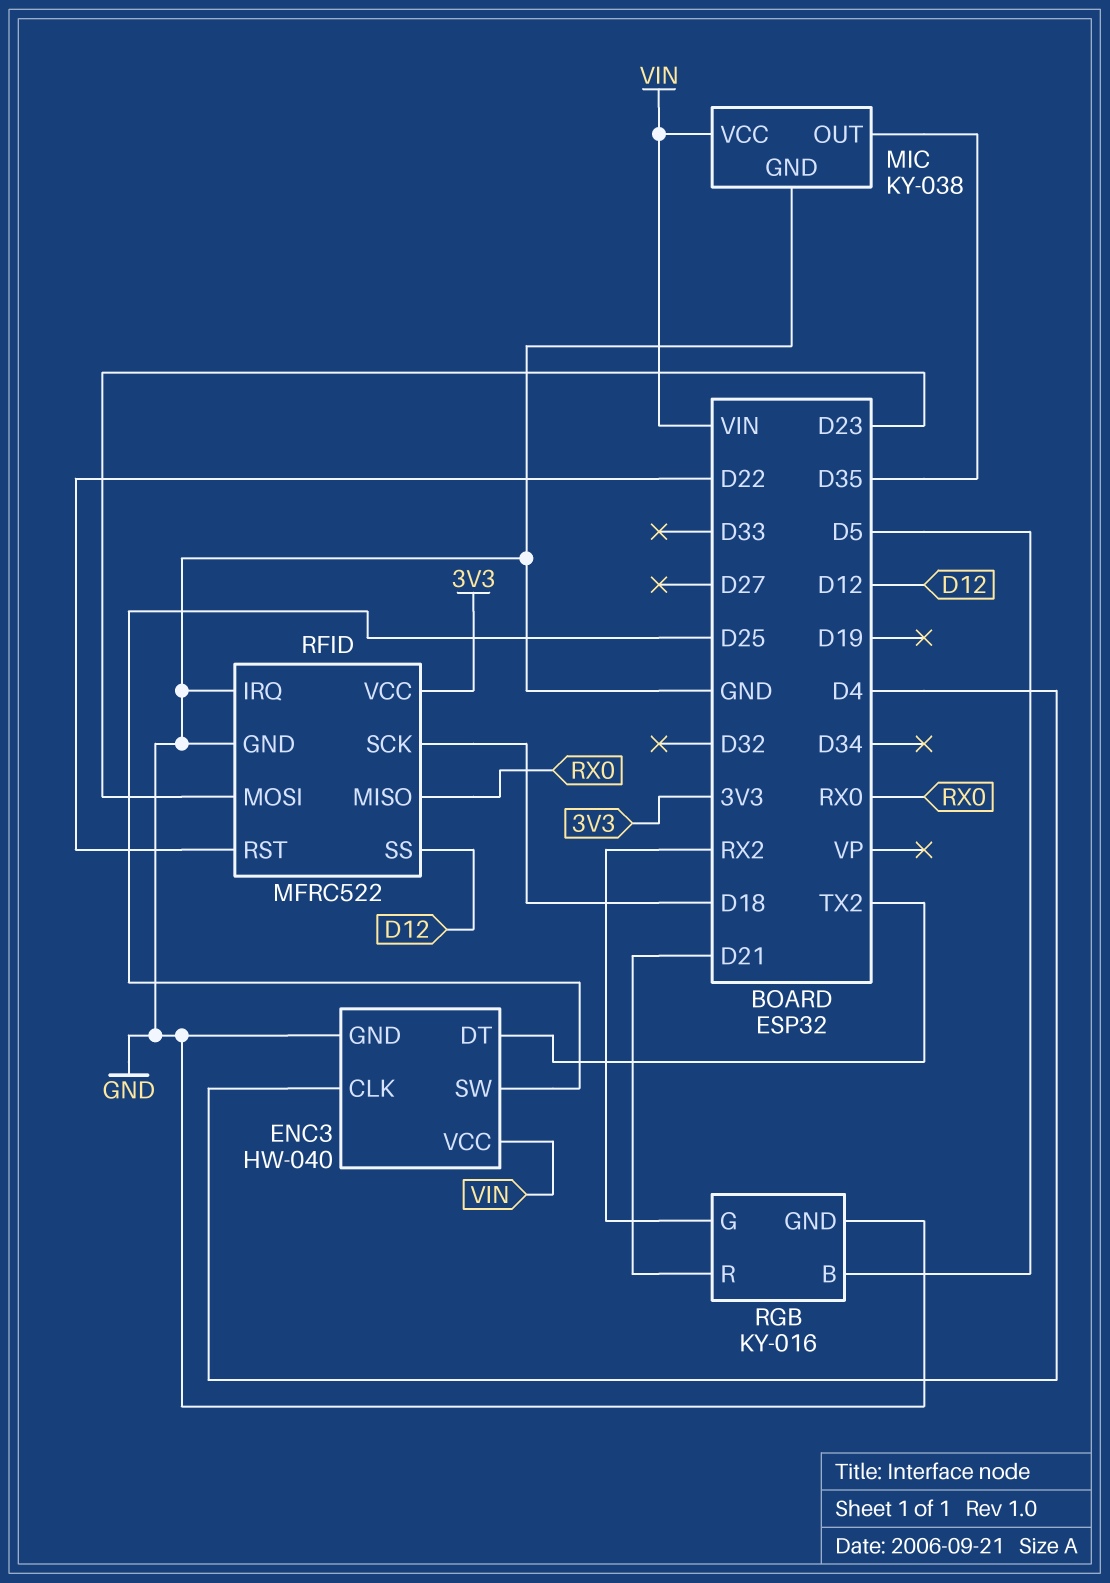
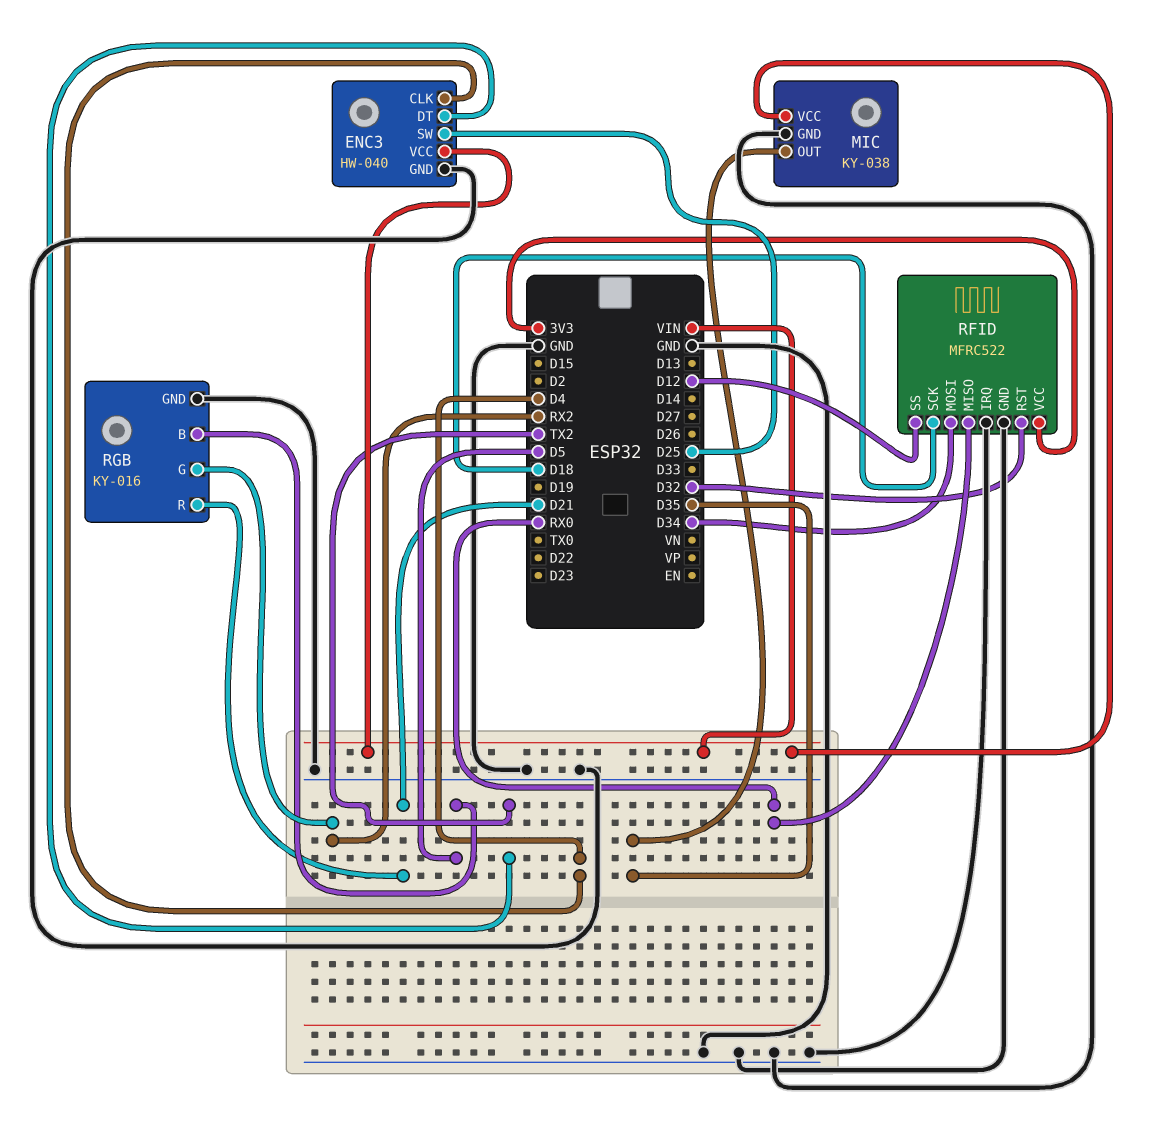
RFID pin MOSI: D23 -> D34
RFID pin RST: D22 -> D32

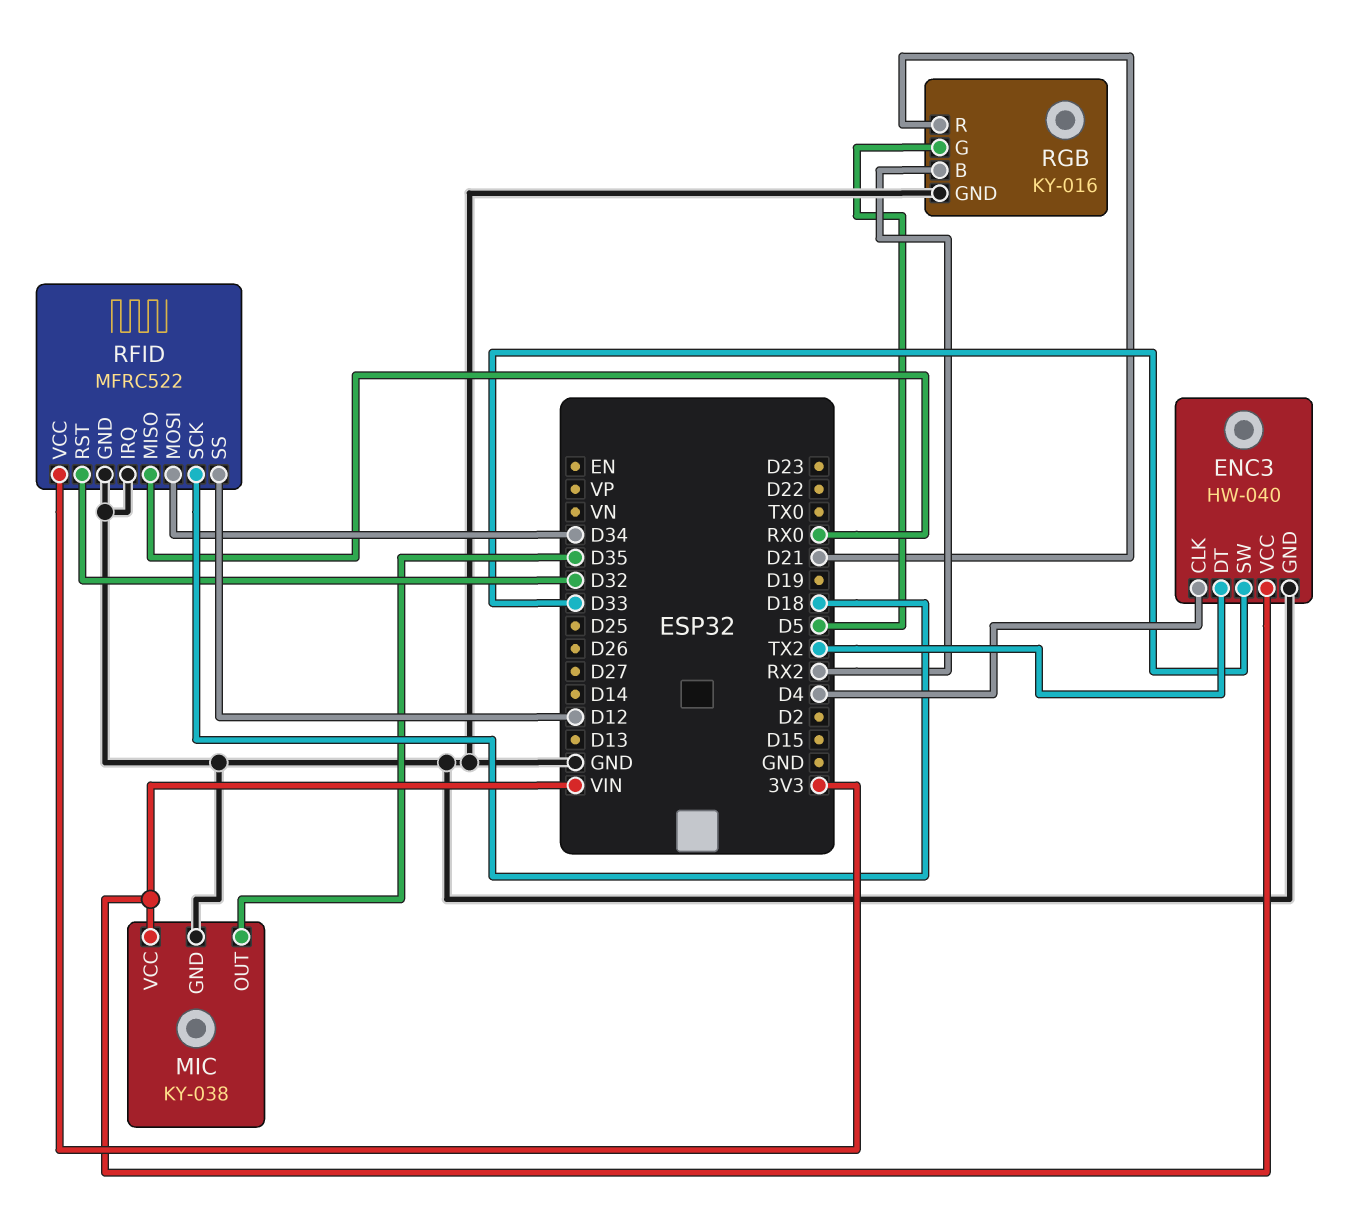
ENC3 pin SW: D25 -> D33
RGB pin B: D5 -> RX2
RGB pin G: RX2 -> D5

